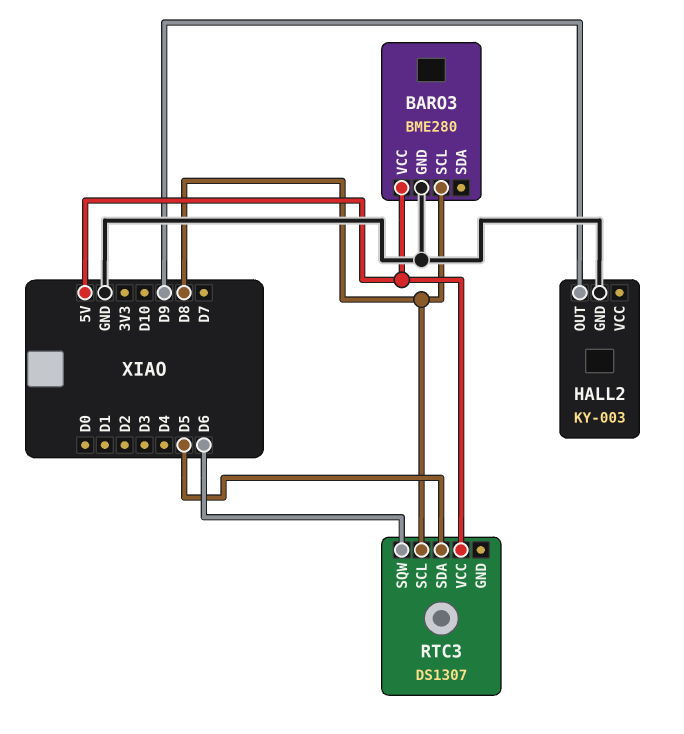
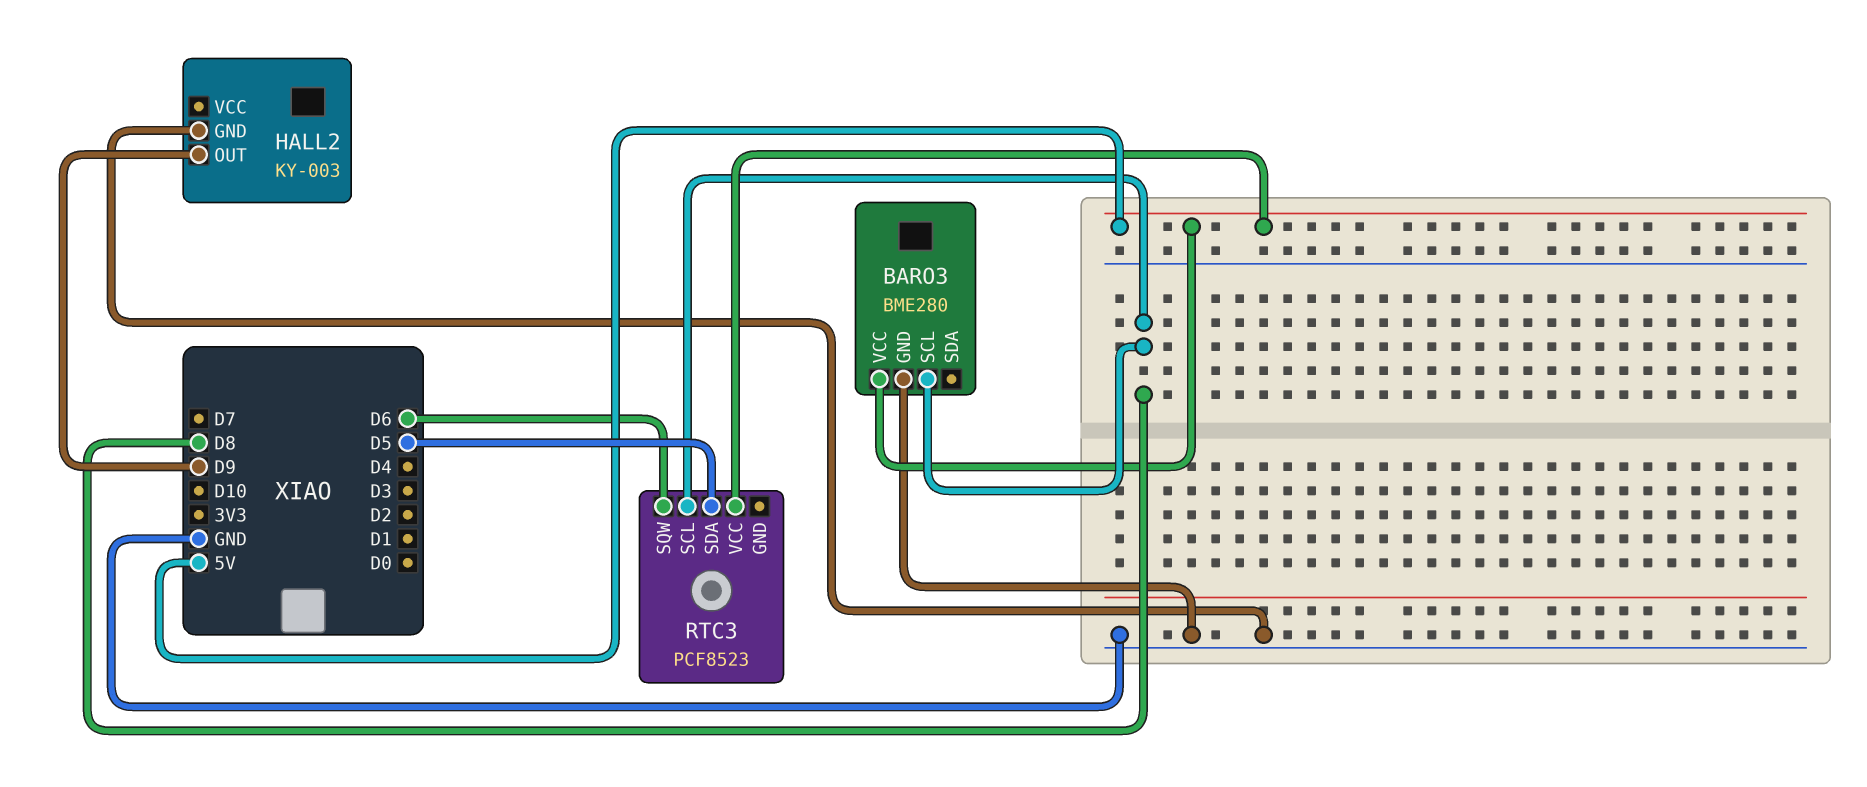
RTC3: DS1307 -> PCF8523

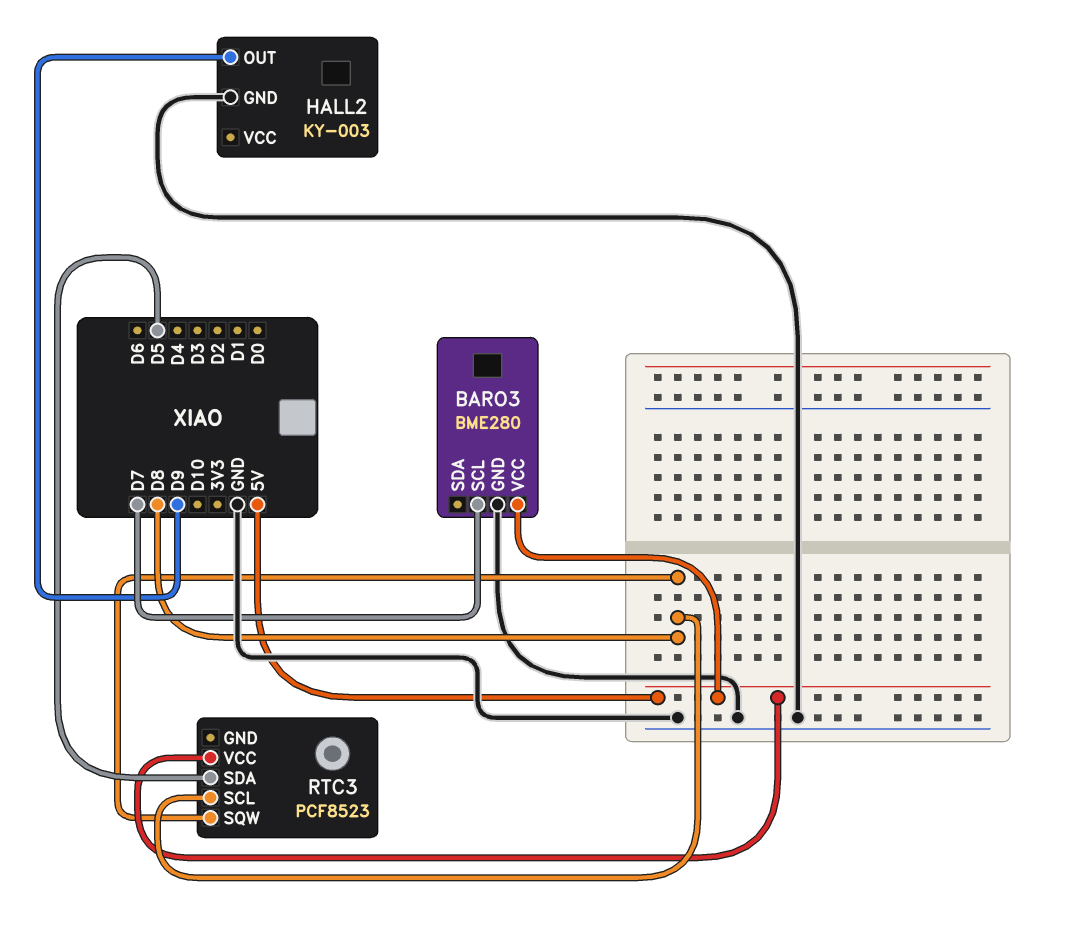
BARO3 pin SCL: D8 -> D7
RTC3 pin SQW: D6 -> D8

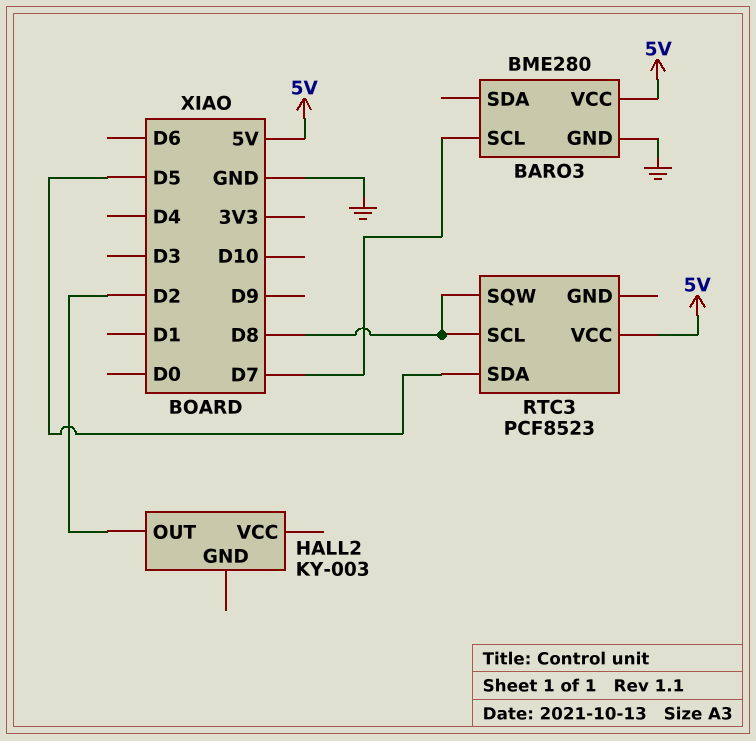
HALL2 pin GND: GND -> none
HALL2 pin OUT: D9 -> D2

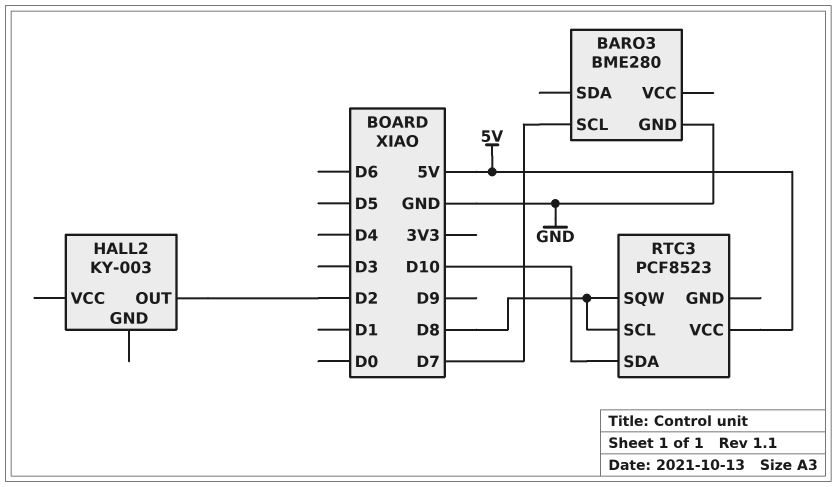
BARO3 pin VCC: 5V -> none
RTC3 pin SDA: D5 -> D10

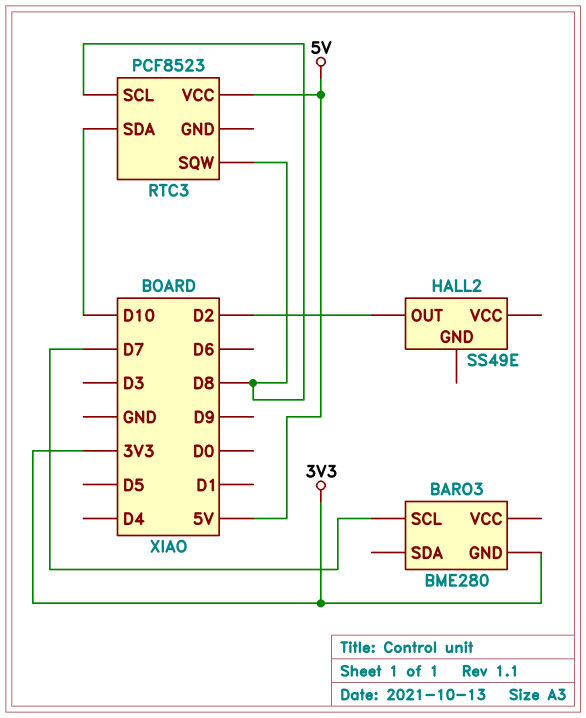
BARO3 pin GND: GND -> 3V3
HALL2: KY-003 -> SS49E

